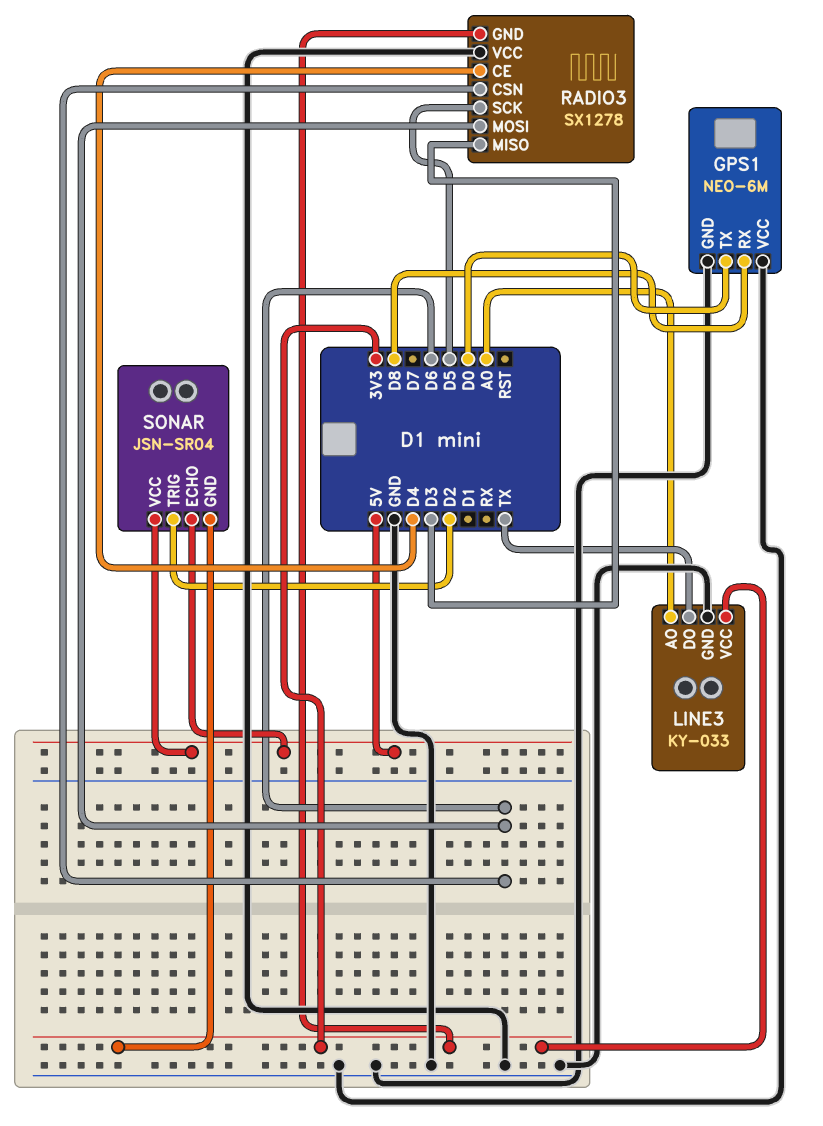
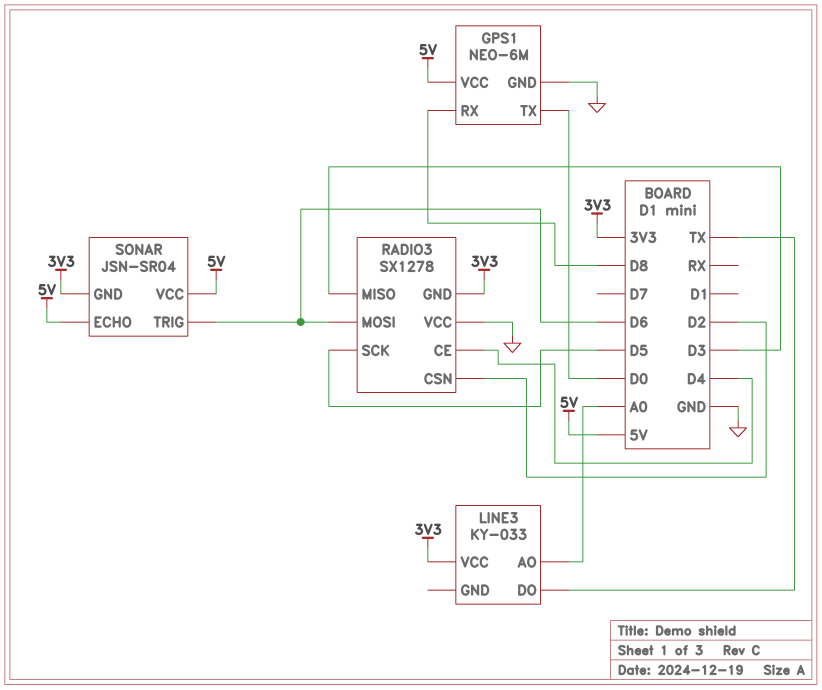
GPS1 pin VCC: GND -> 5V
LINE3 pin GND: GND -> none
RADIO3 pin CSN: D6 -> D2
SONAR pin TRIG: D2 -> D6

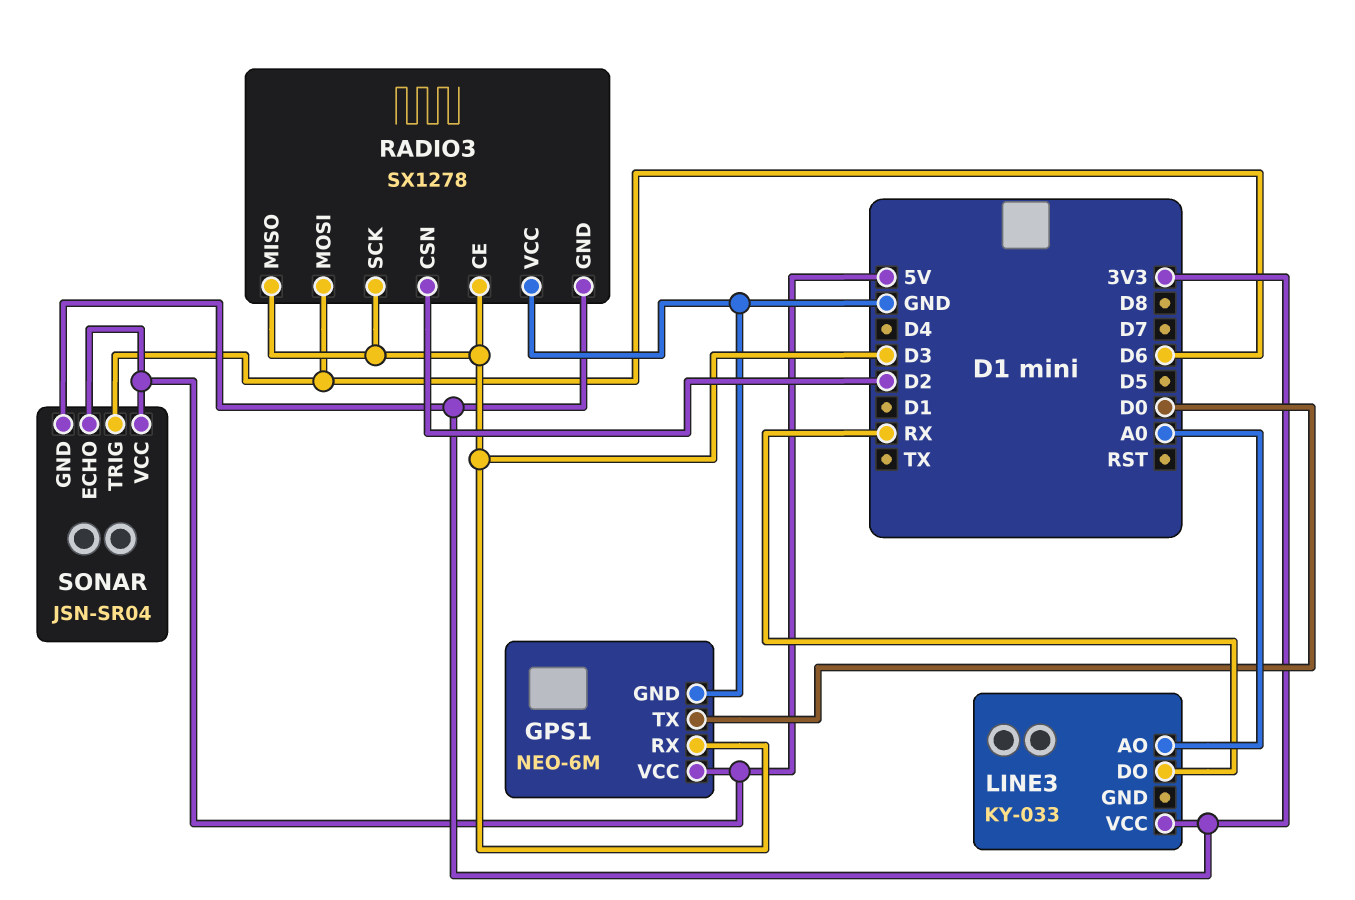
GPS1 pin RX: D8 -> D3
LINE3 pin DO: TX -> RX
RADIO3 pin CE: D4 -> D3
RADIO3 pin SCK: D5 -> D3

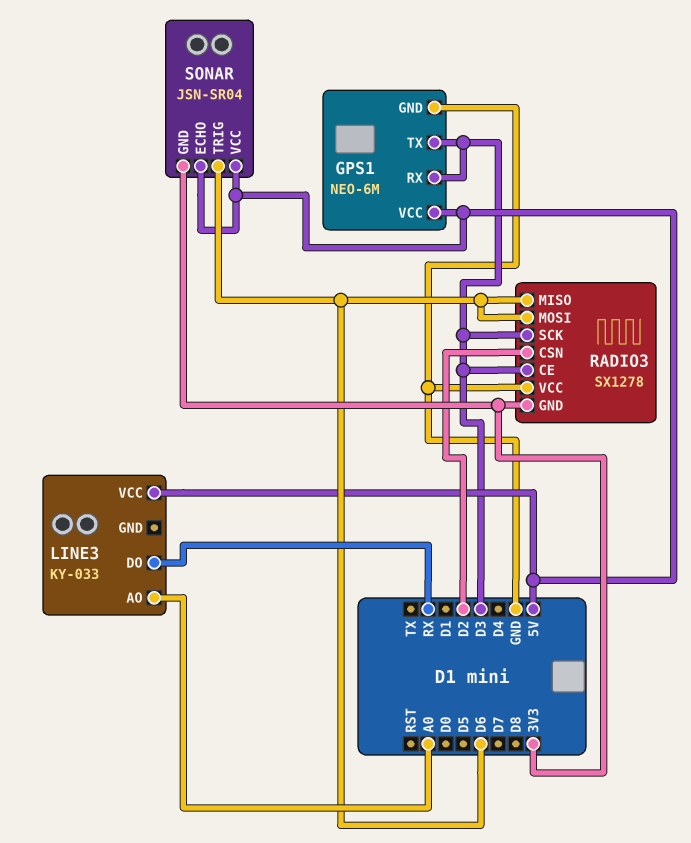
GPS1 pin TX: D0 -> D3
LINE3 pin VCC: 3V3 -> 5V
RADIO3 pin MISO: D3 -> D6

